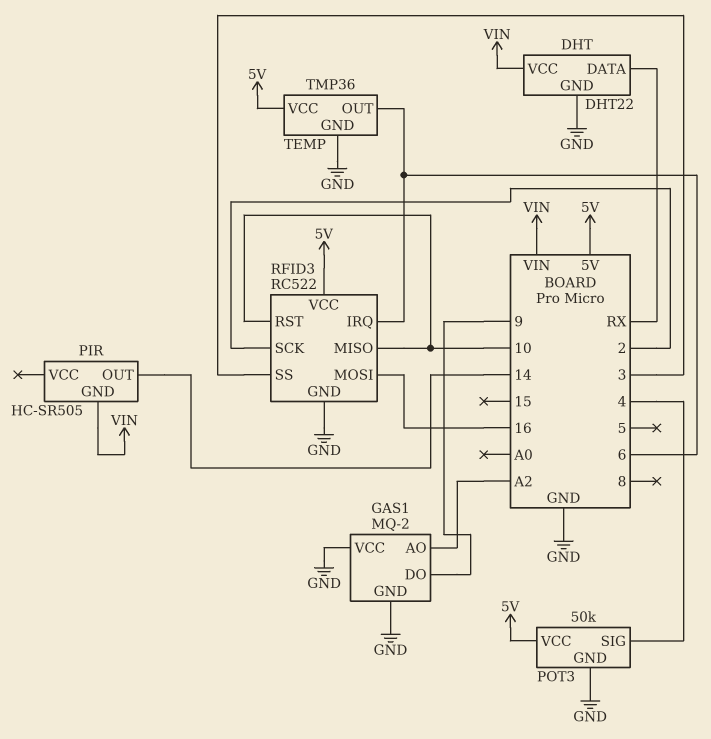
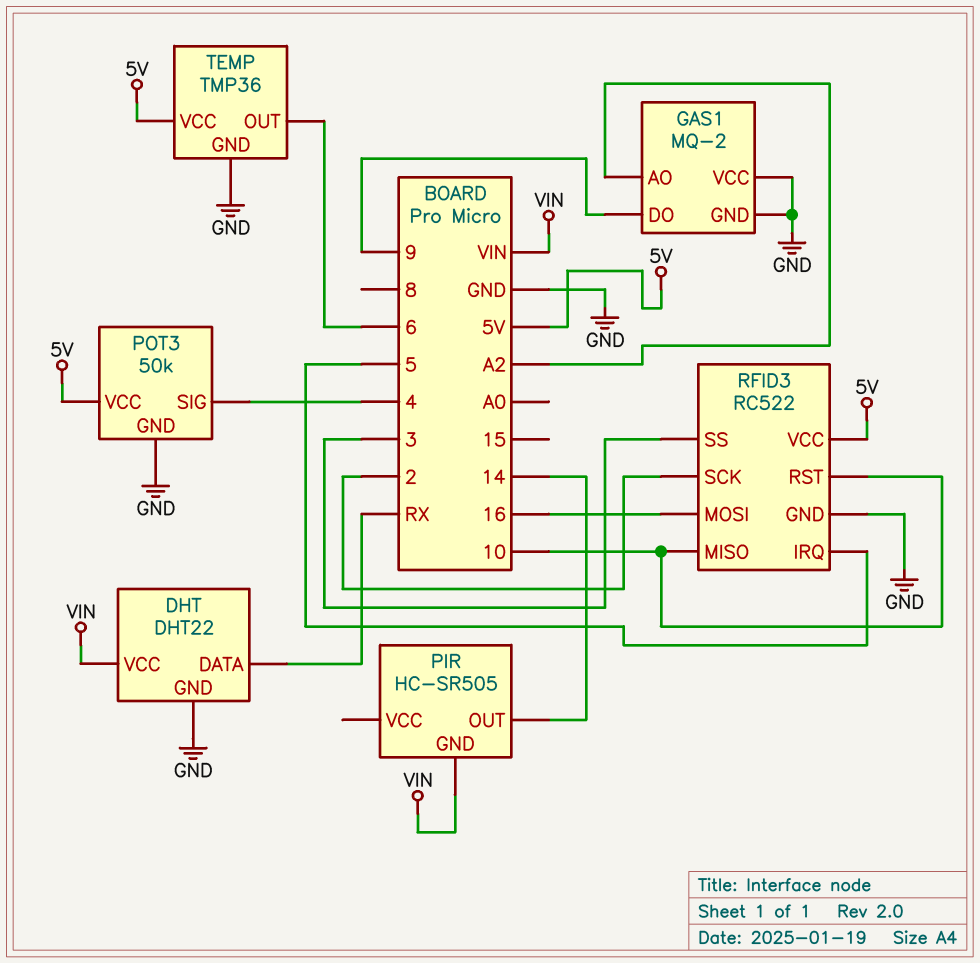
RFID3 pin IRQ: 6 -> 5

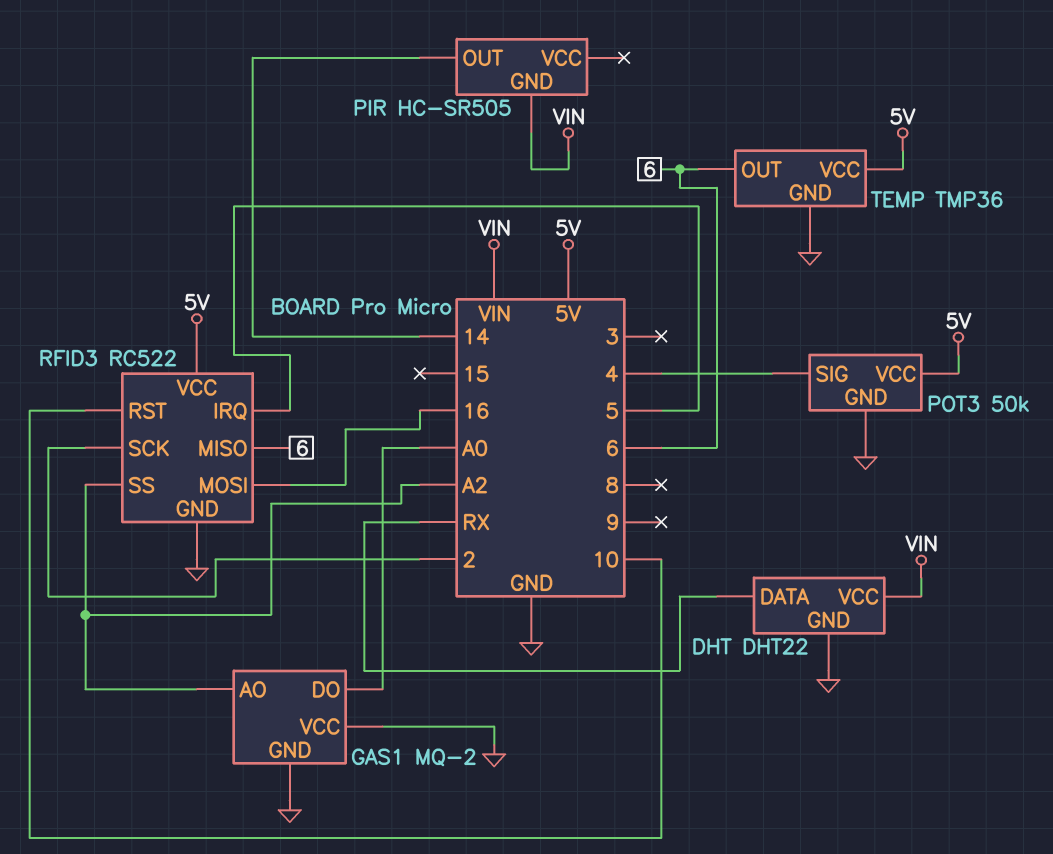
GAS1 pin DO: 9 -> A0
RFID3 pin MISO: 10 -> 6
RFID3 pin SS: 3 -> A2

